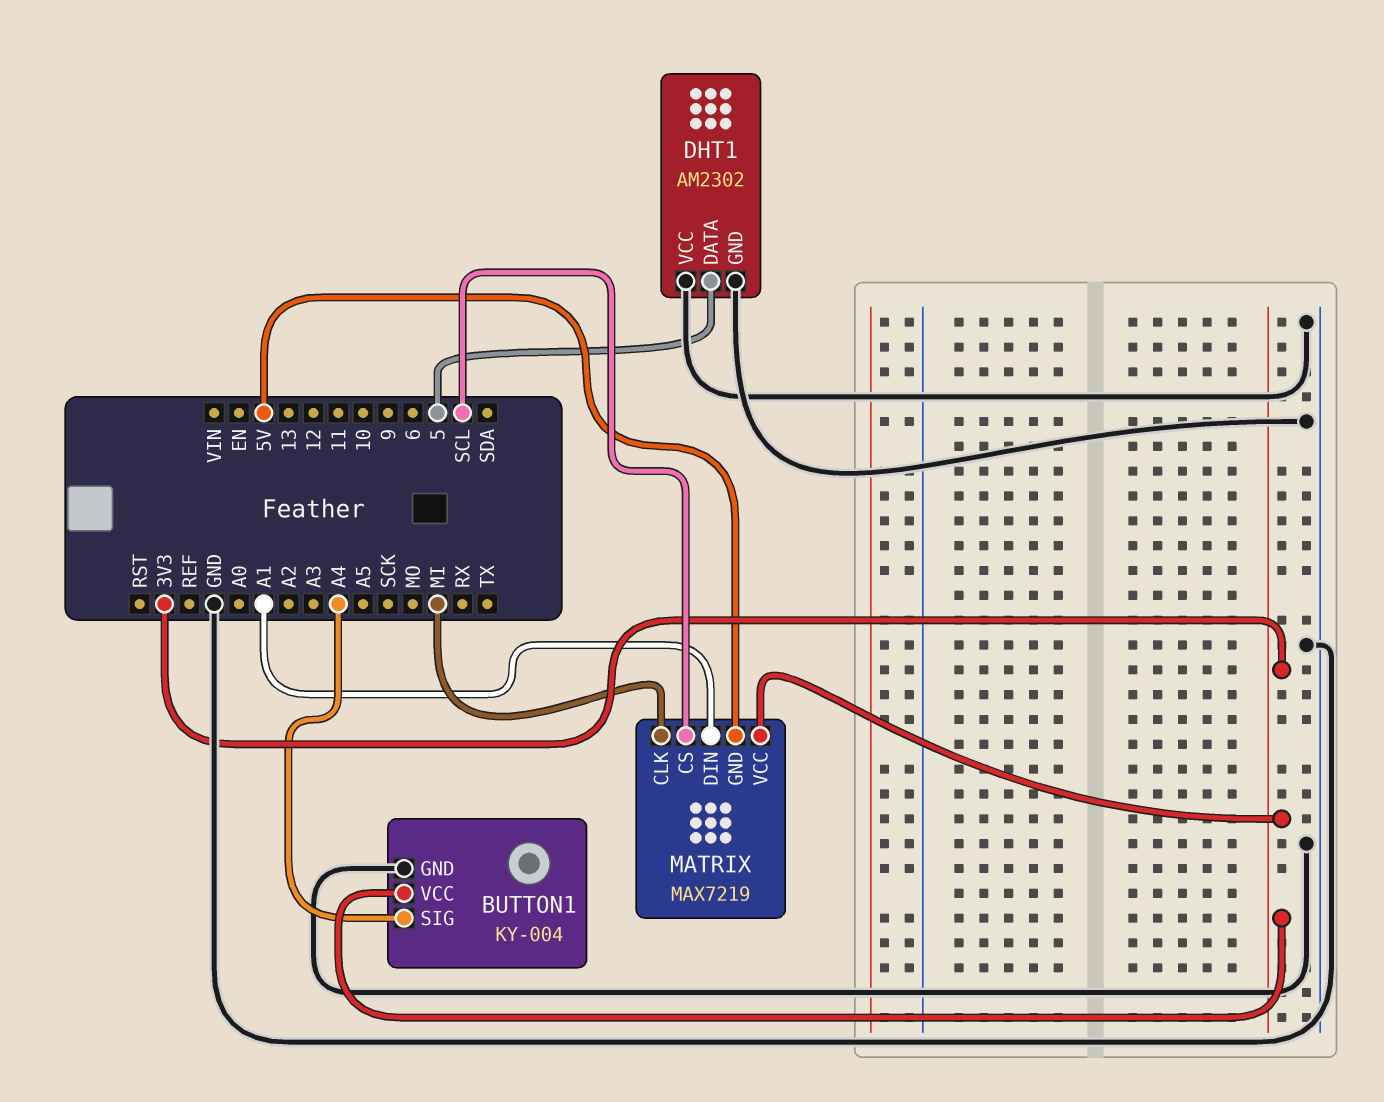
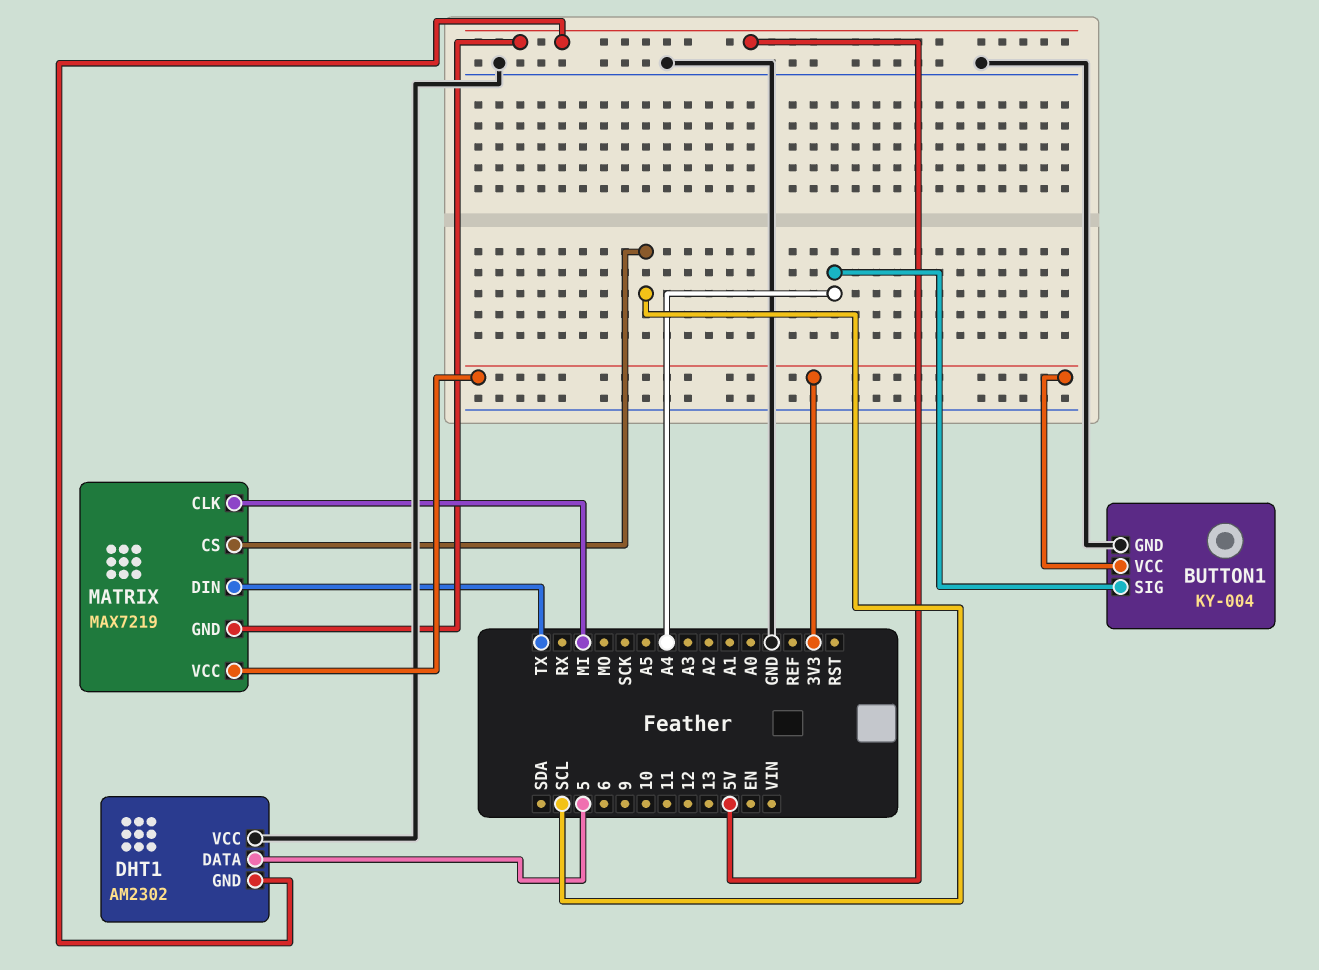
DHT1 pin GND: GND -> 5V
MATRIX pin DIN: A1 -> TX

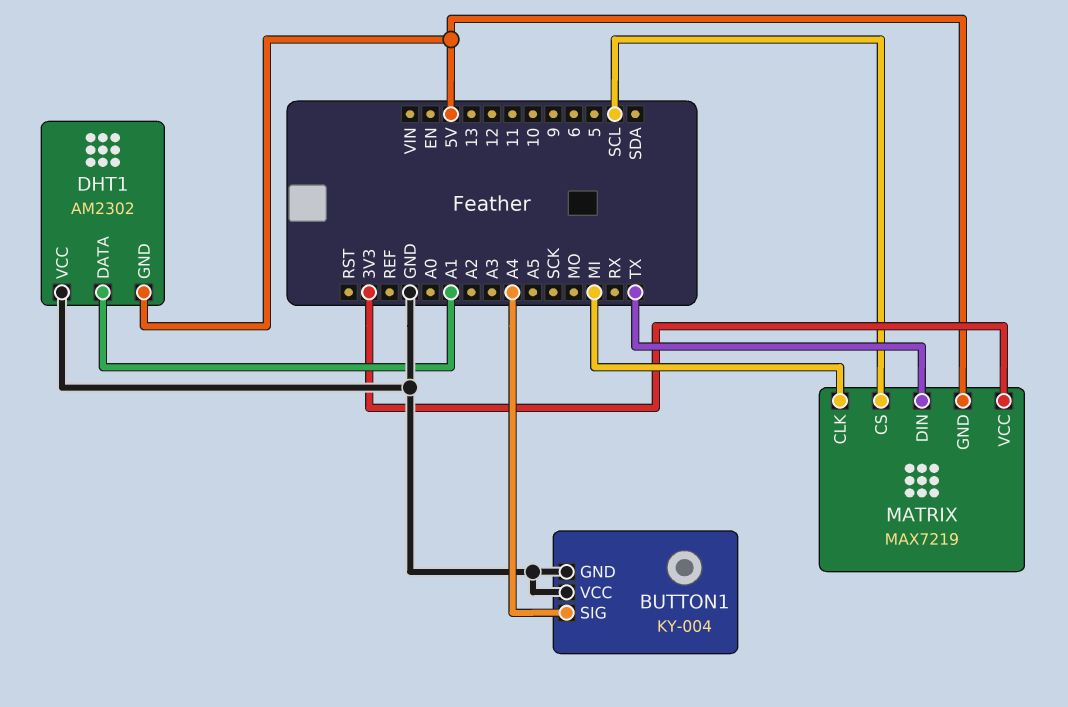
BUTTON1 pin VCC: 3V3 -> GND
DHT1 pin DATA: 5 -> A1

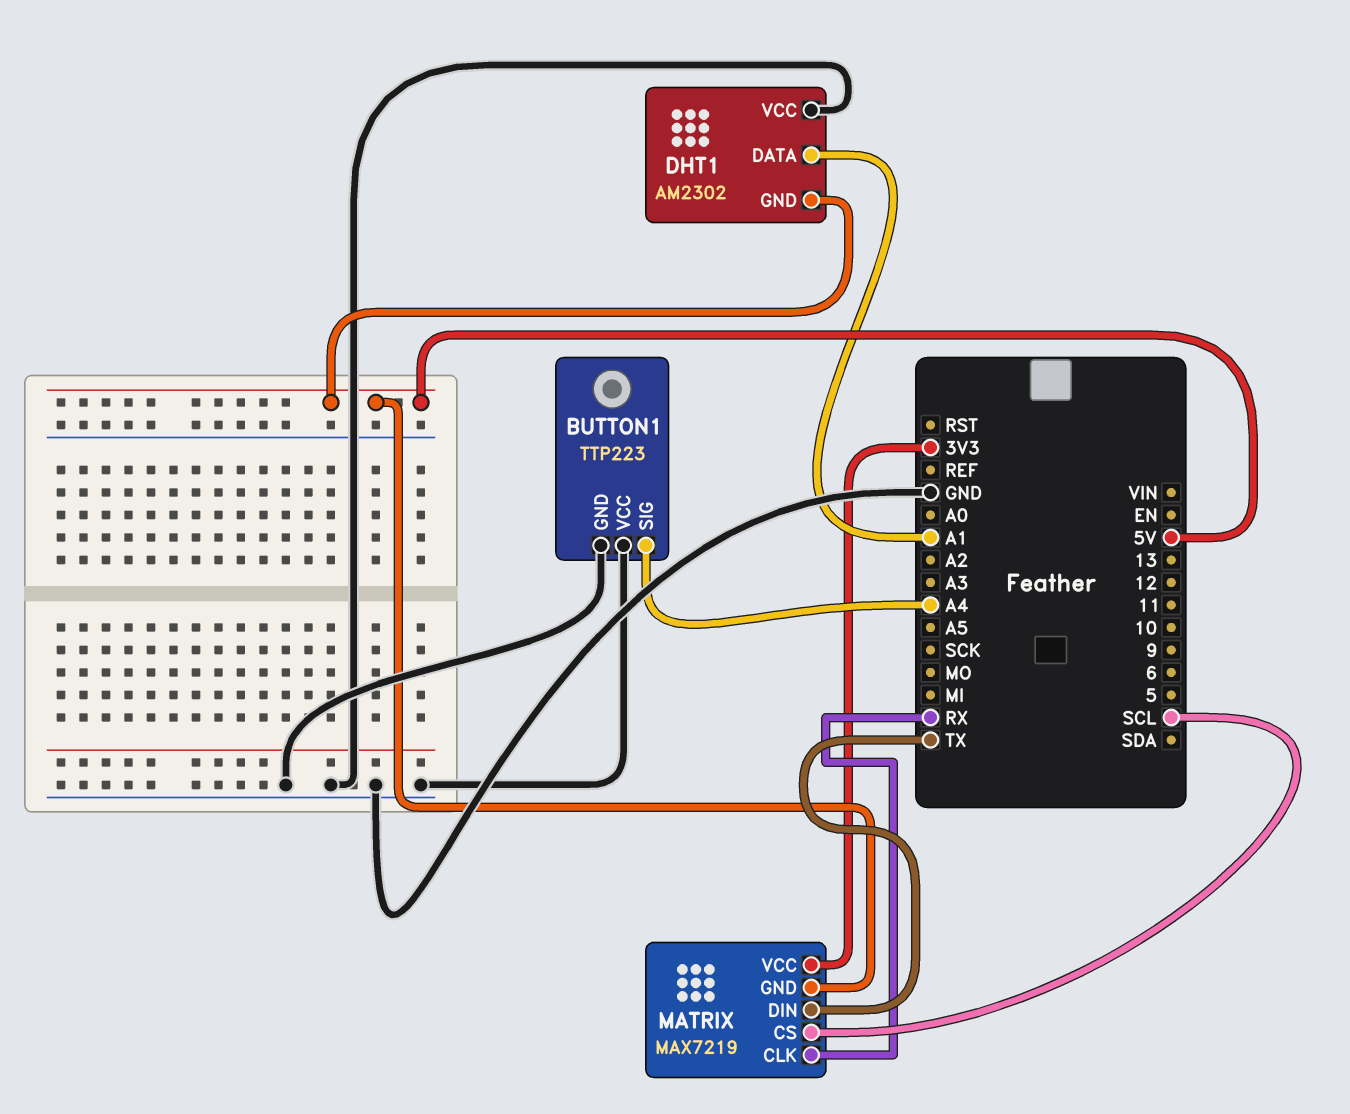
BUTTON1: KY-004 -> TTP223
MATRIX pin CLK: MI -> RX

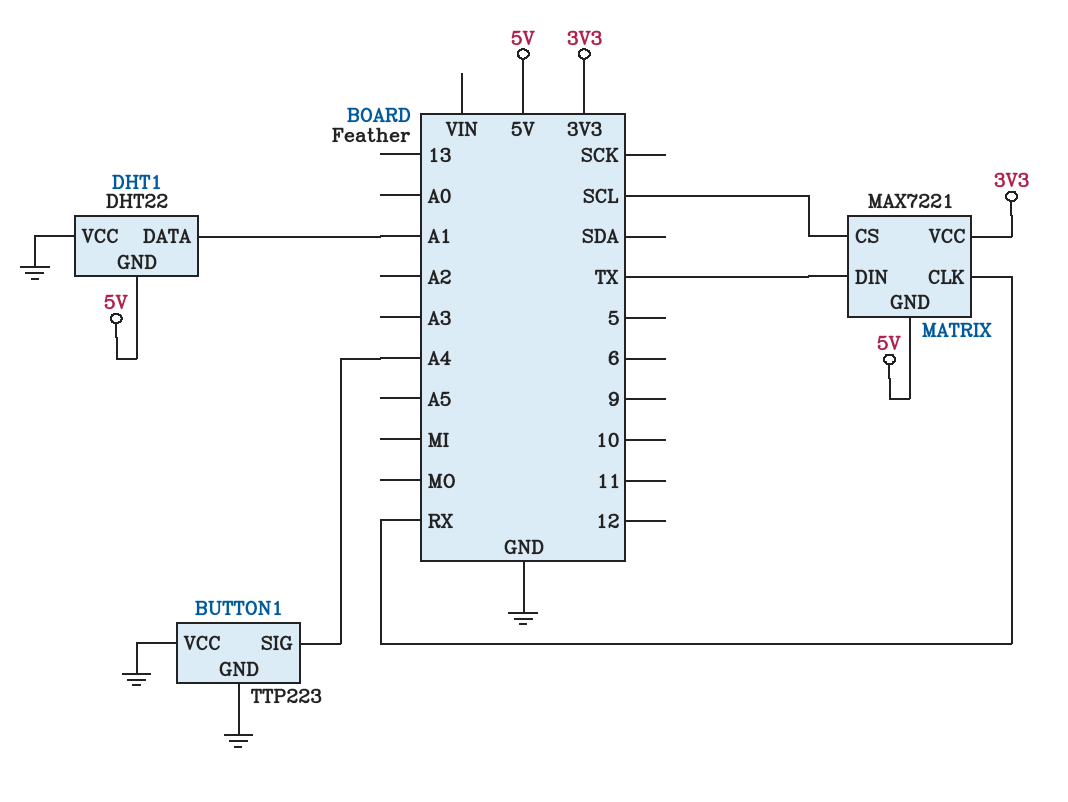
DHT1: AM2302 -> DHT22
MATRIX: MAX7219 -> MAX7221

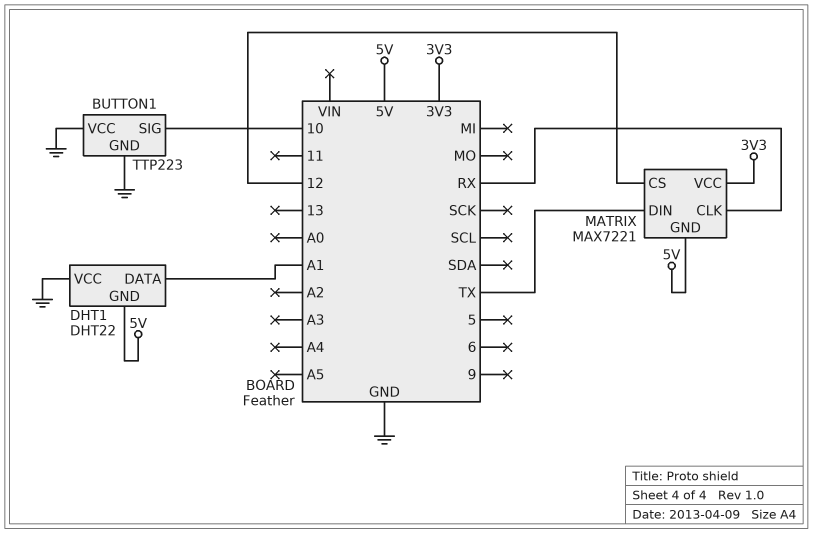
BUTTON1 pin SIG: A4 -> 10
MATRIX pin CS: SCL -> 12

